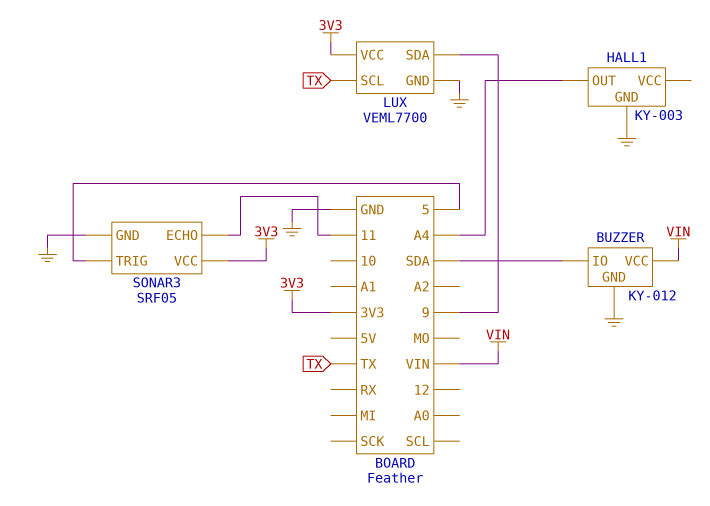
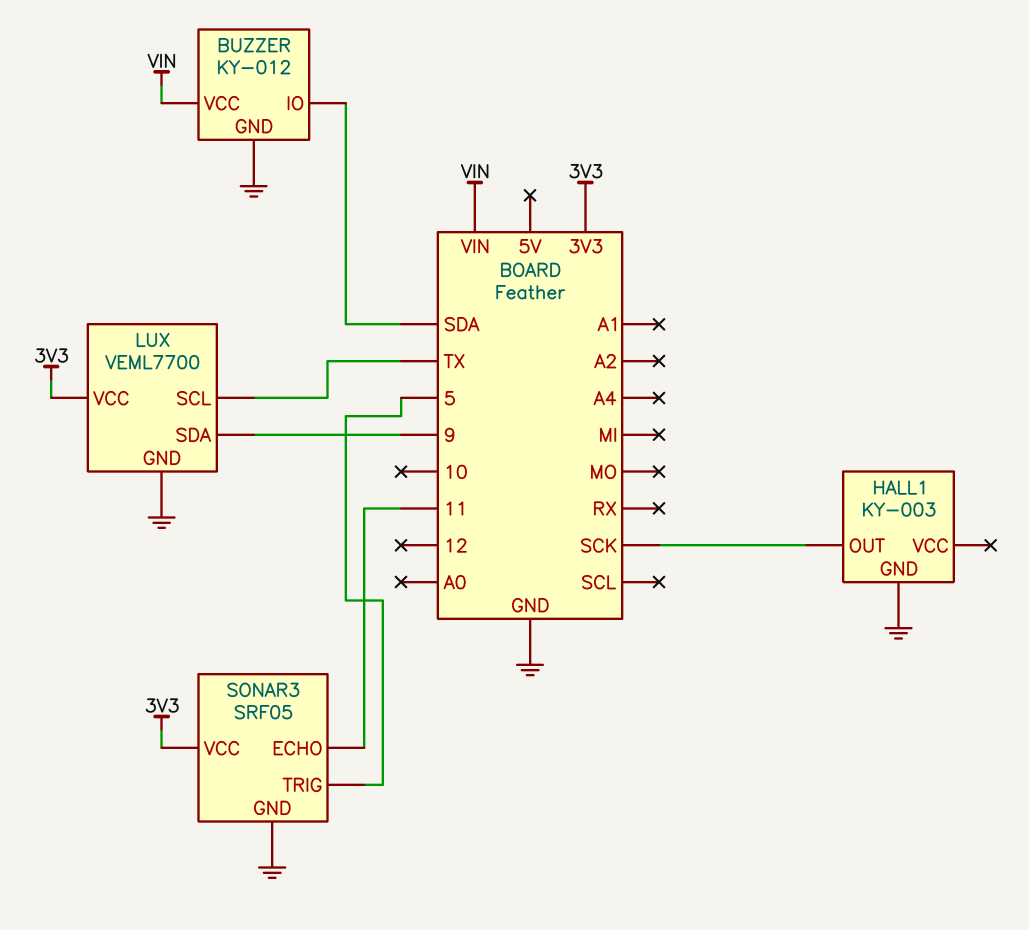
HALL1 pin OUT: A4 -> SCK

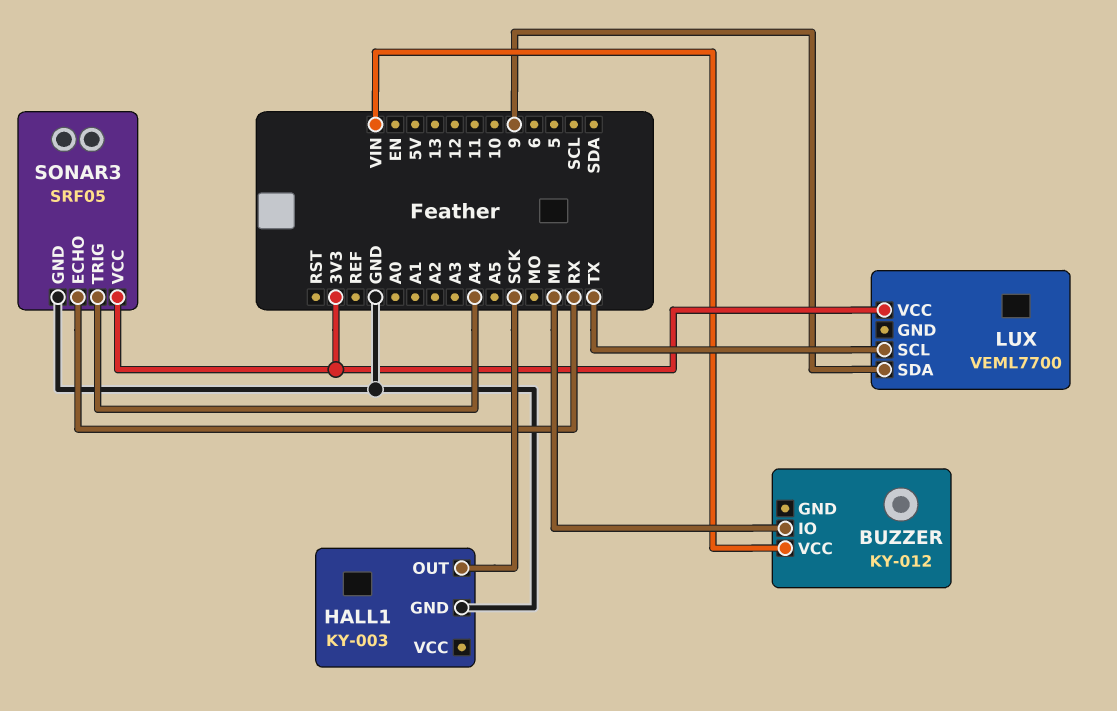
BUZZER pin GND: GND -> none
BUZZER pin IO: SDA -> MI
LUX pin GND: GND -> none
SONAR3 pin ECHO: 11 -> RX
SONAR3 pin TRIG: 5 -> A4

